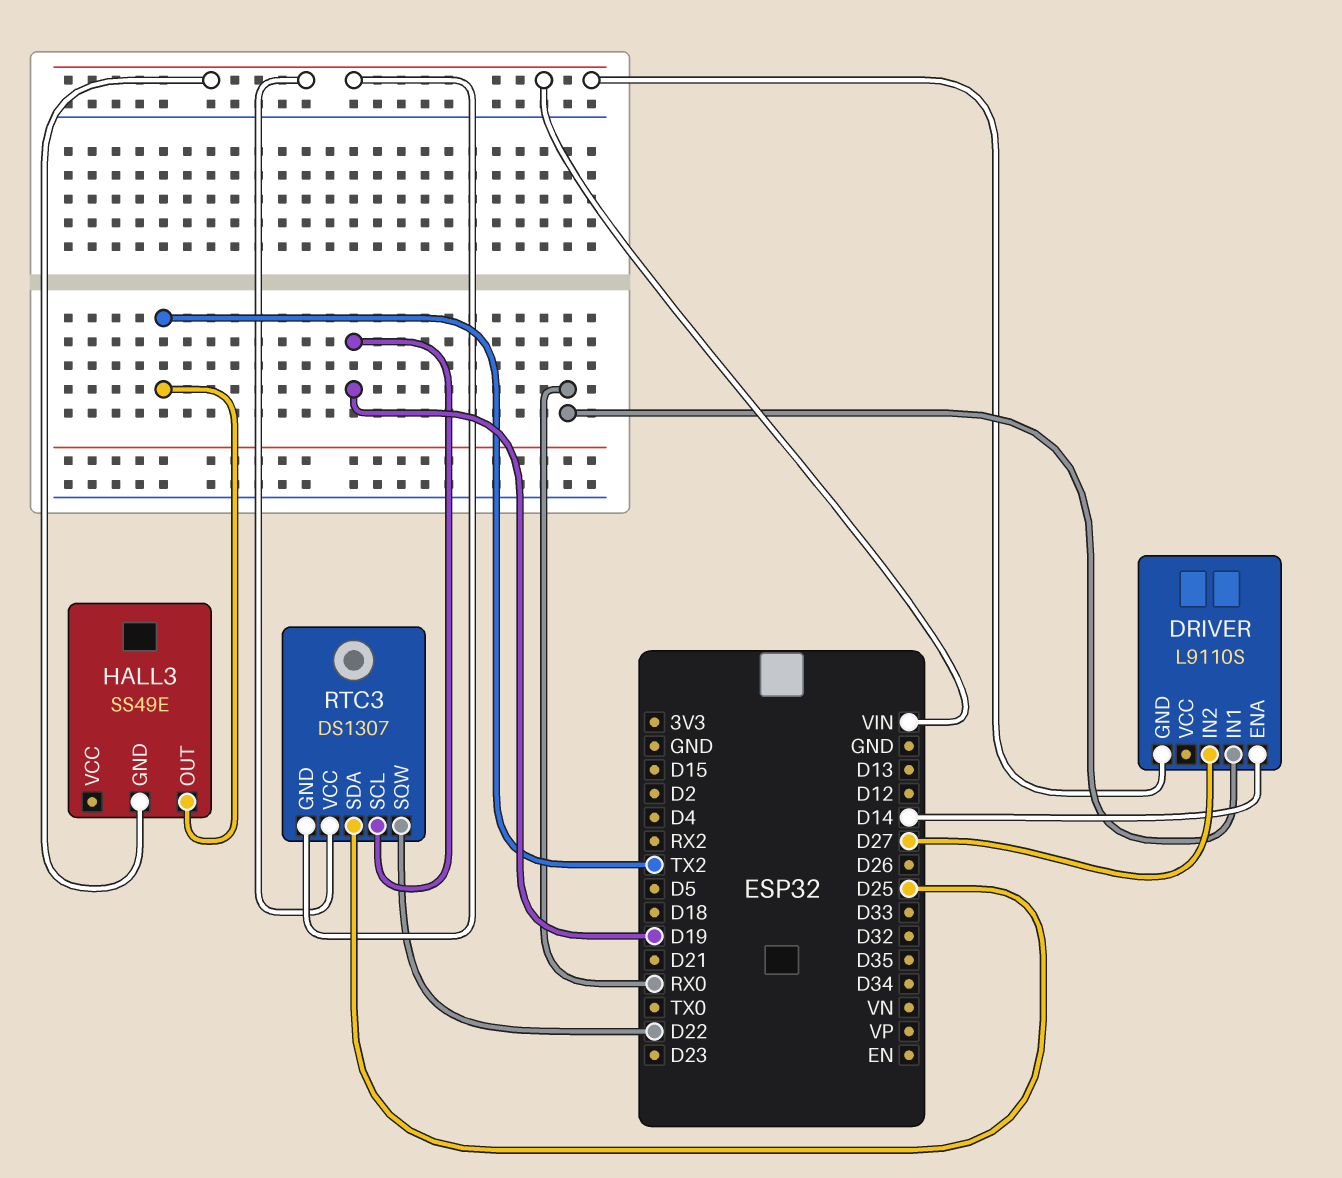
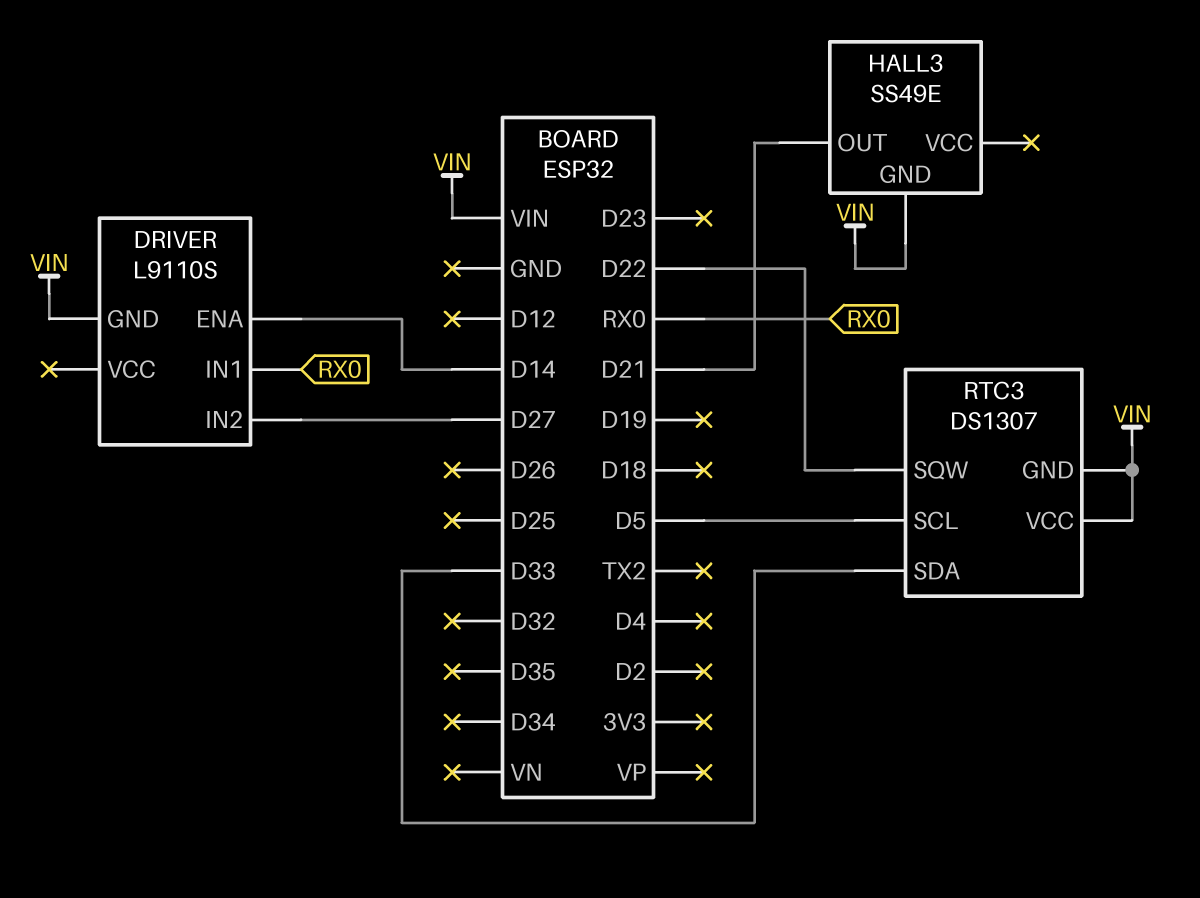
HALL3 pin OUT: TX2 -> D21
RTC3 pin SCL: D19 -> D5
RTC3 pin SDA: D25 -> D33

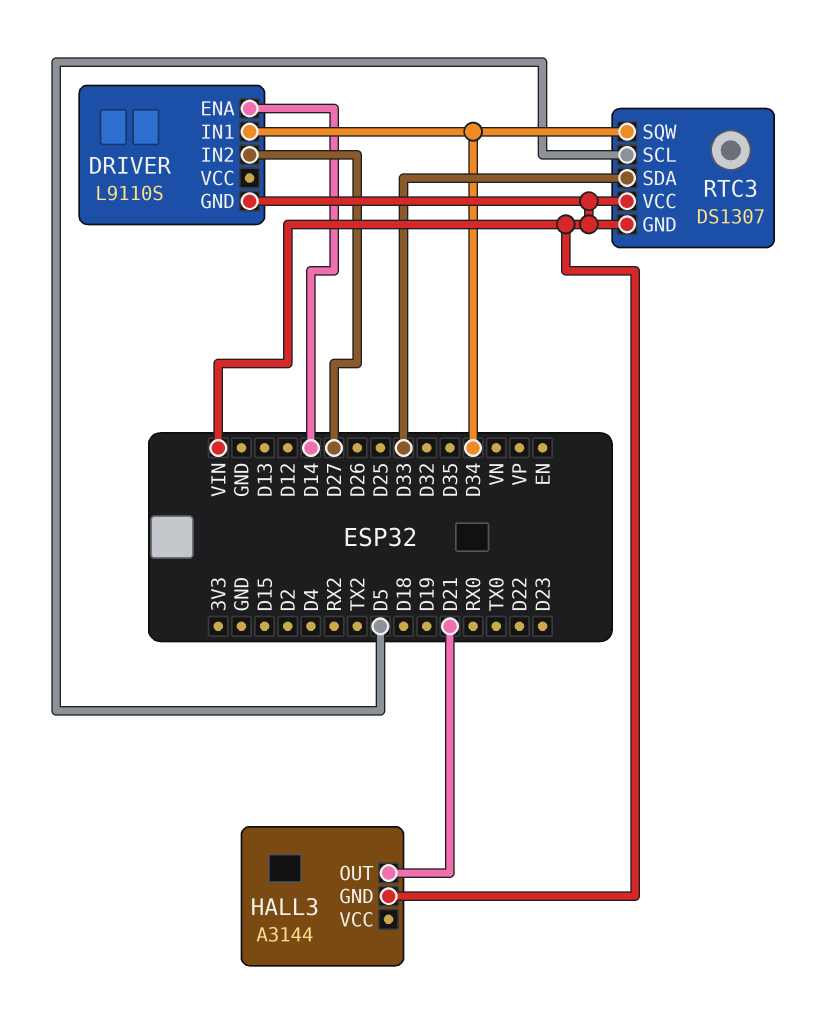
DRIVER pin IN1: RX0 -> D34
HALL3: SS49E -> A3144
RTC3 pin SQW: D22 -> D34

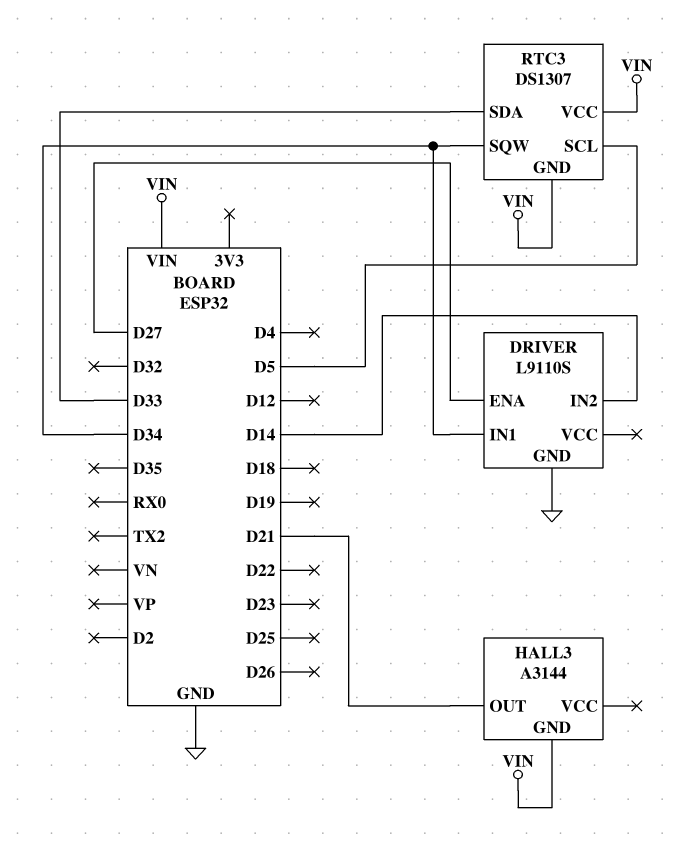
DRIVER pin ENA: D14 -> D27
DRIVER pin GND: VIN -> GND
DRIVER pin IN2: D27 -> D14

